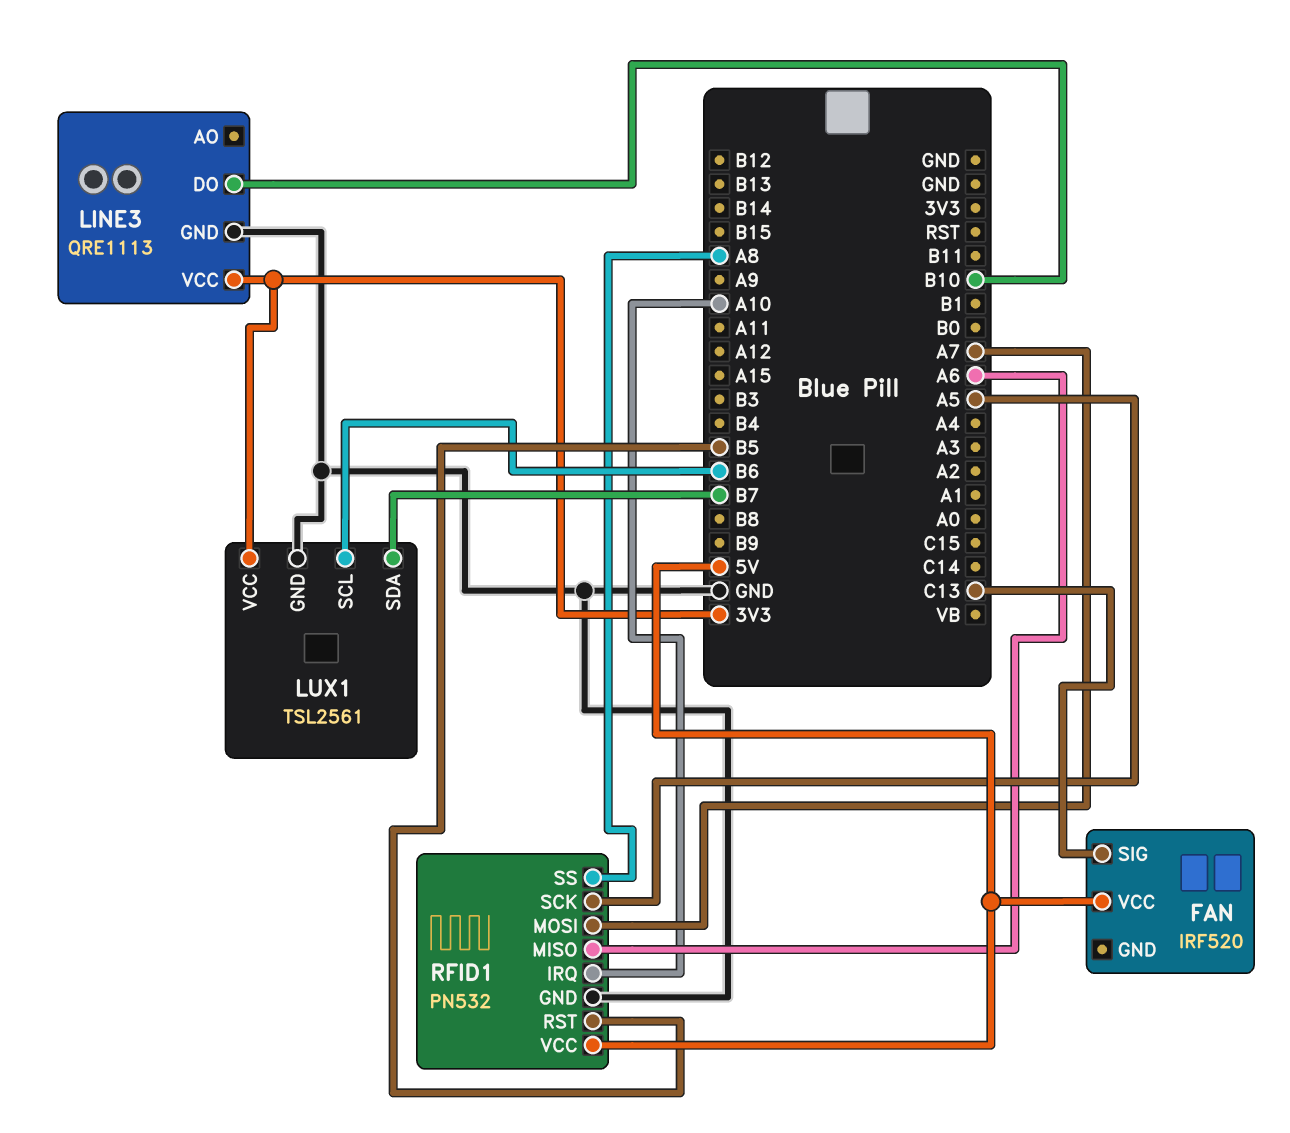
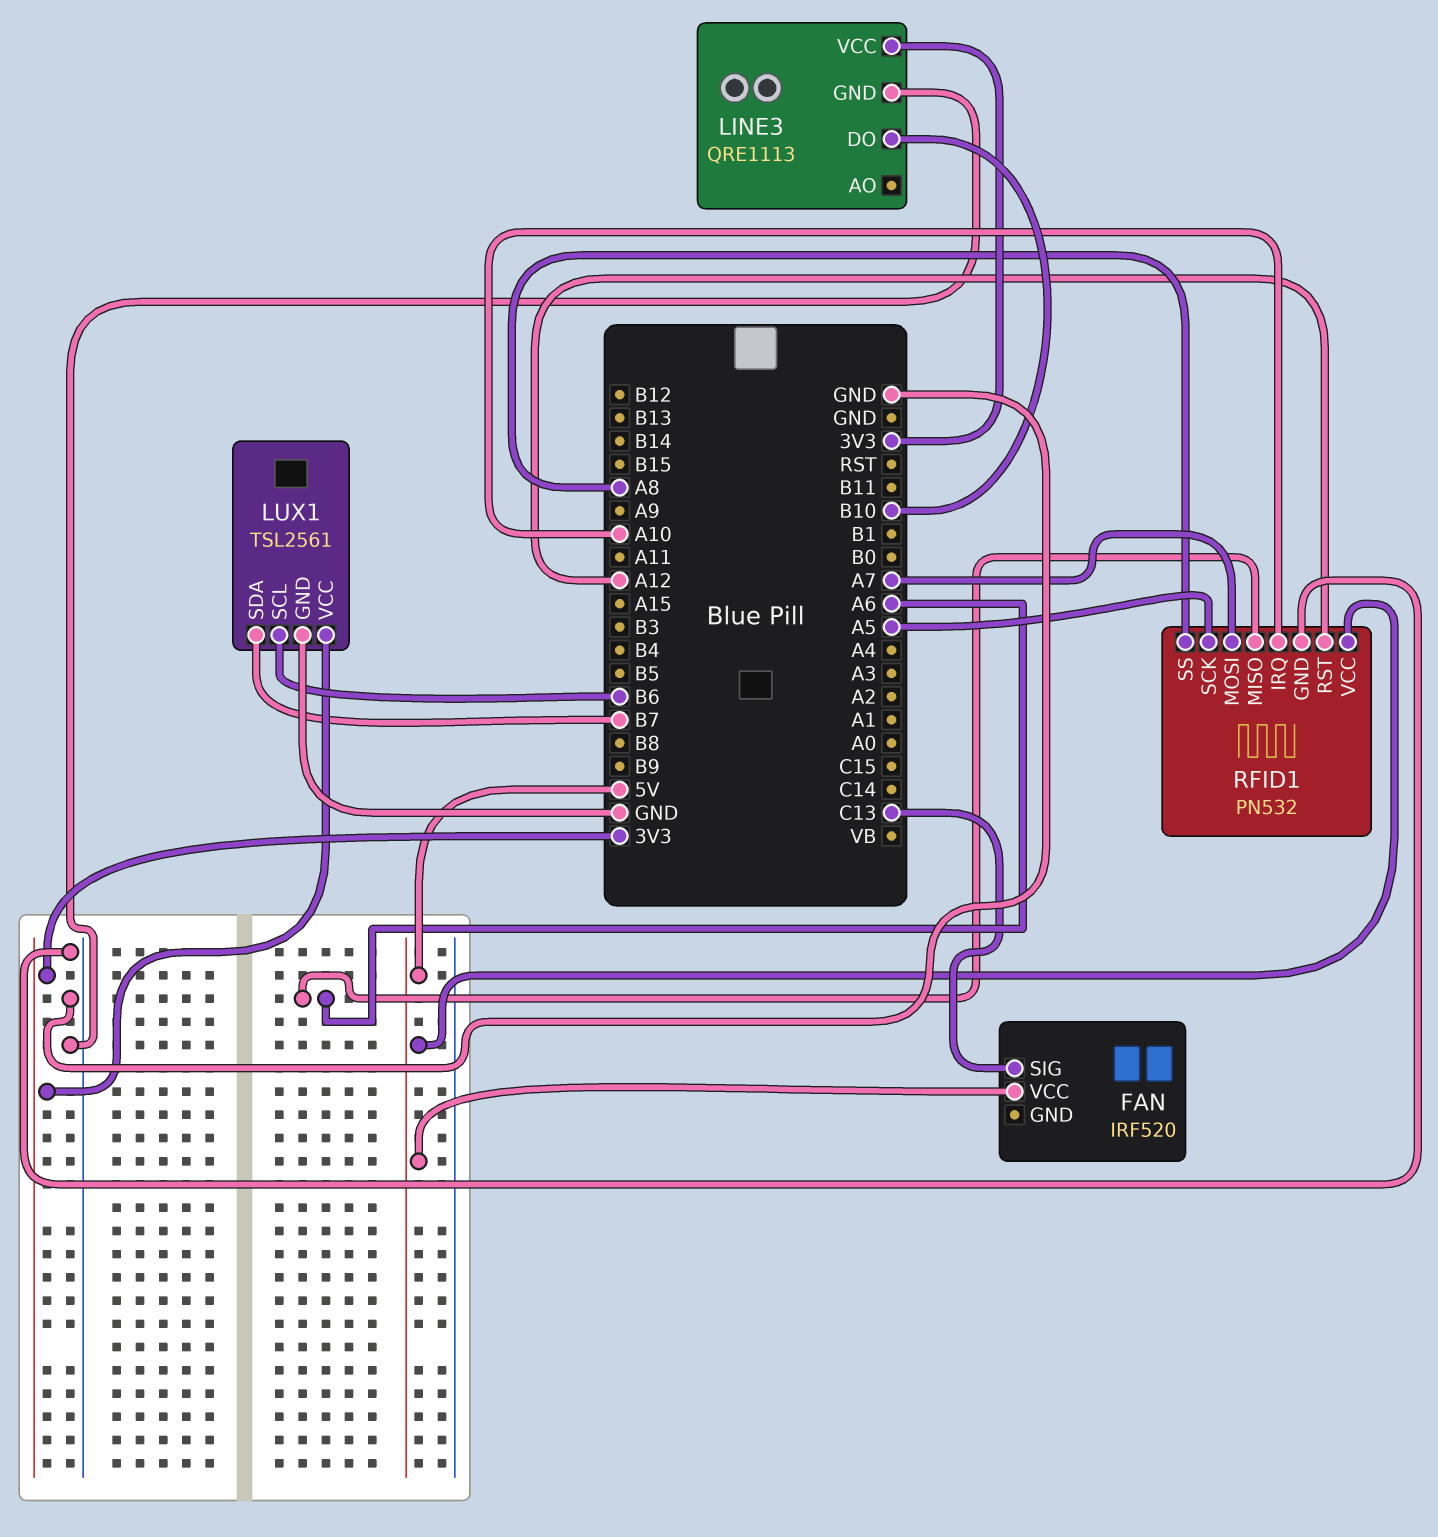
RFID1 pin RST: B5 -> A12

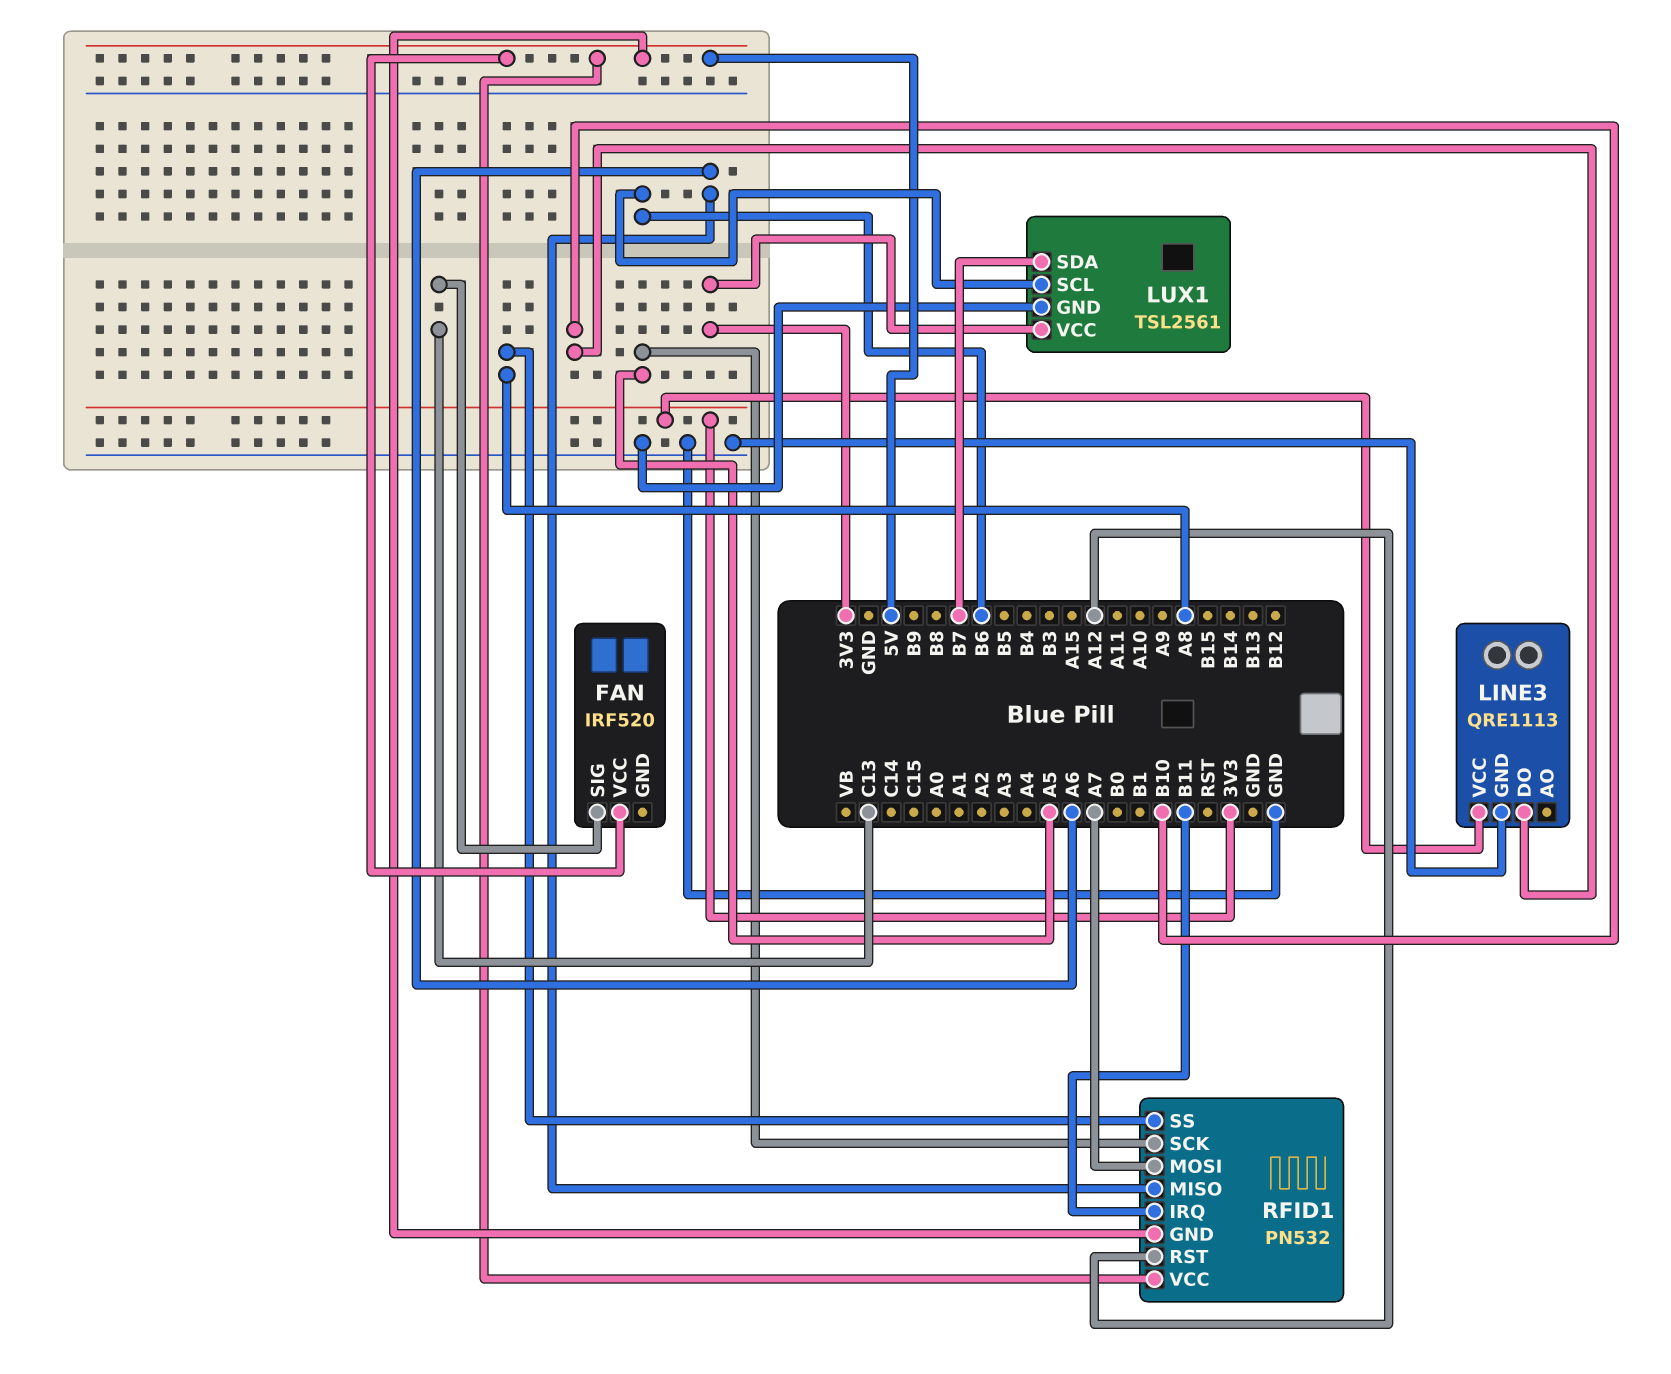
RFID1 pin GND: GND -> 5V
RFID1 pin IRQ: A10 -> B11

